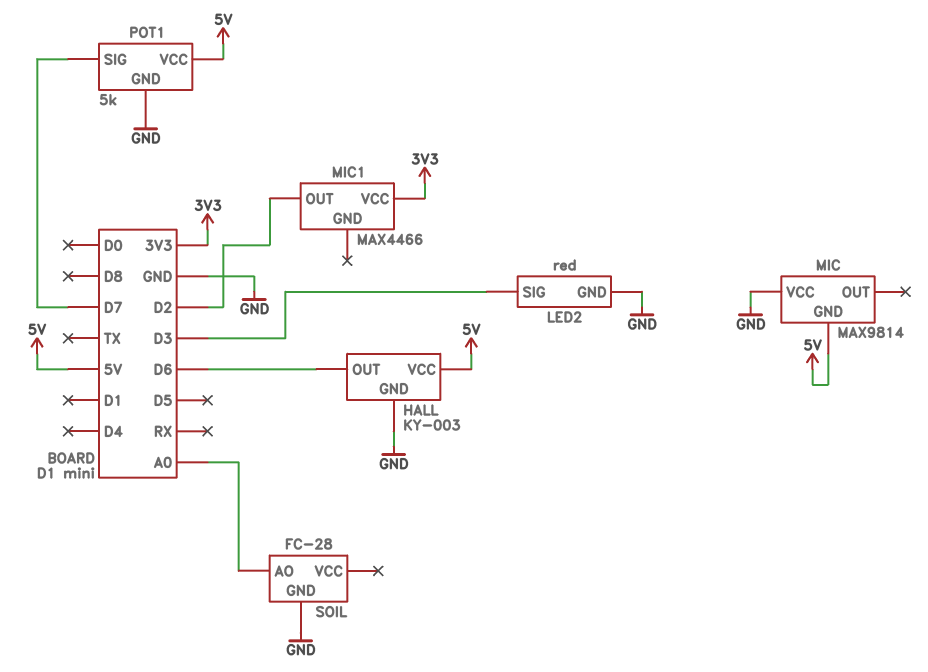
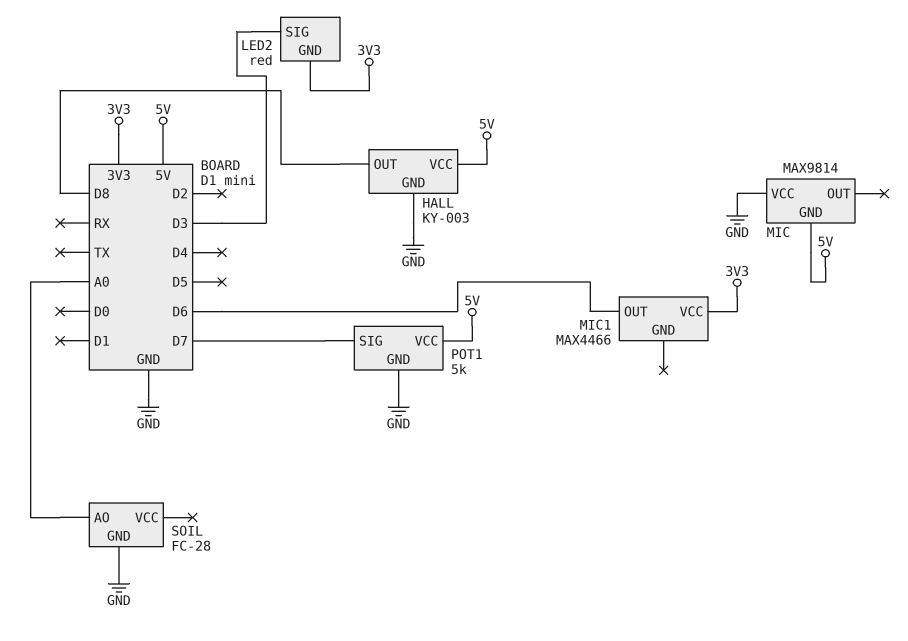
HALL pin OUT: D6 -> D8
LED2 pin GND: GND -> 3V3
MIC1 pin OUT: D2 -> D6

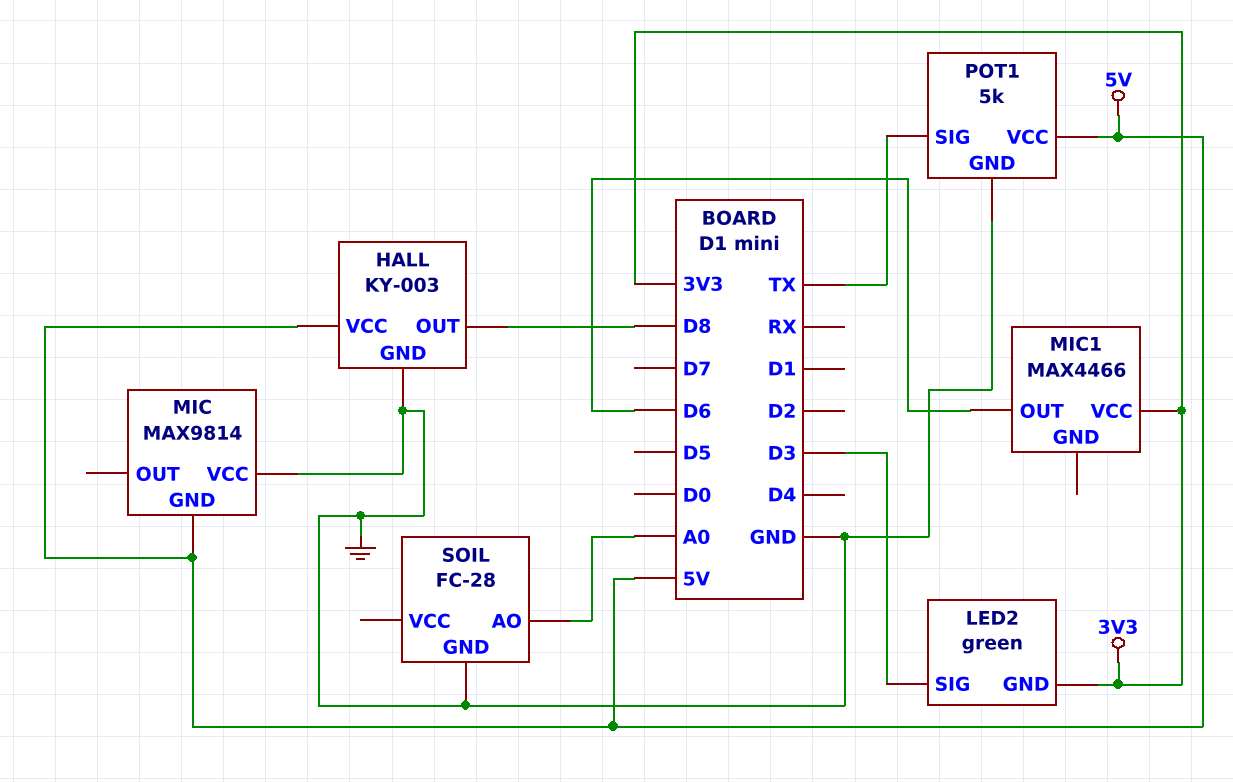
LED2: red -> green
POT1 pin SIG: D7 -> TX

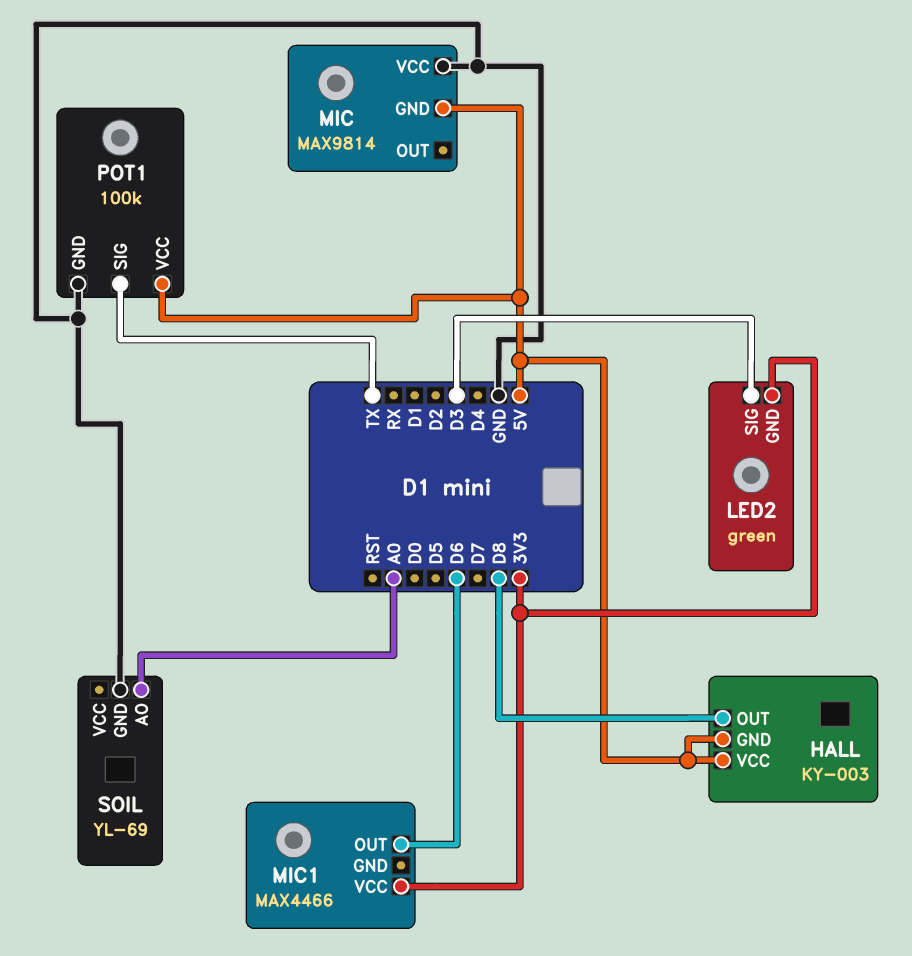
HALL pin GND: GND -> 5V
POT1: 5k -> 100k
SOIL: FC-28 -> YL-69

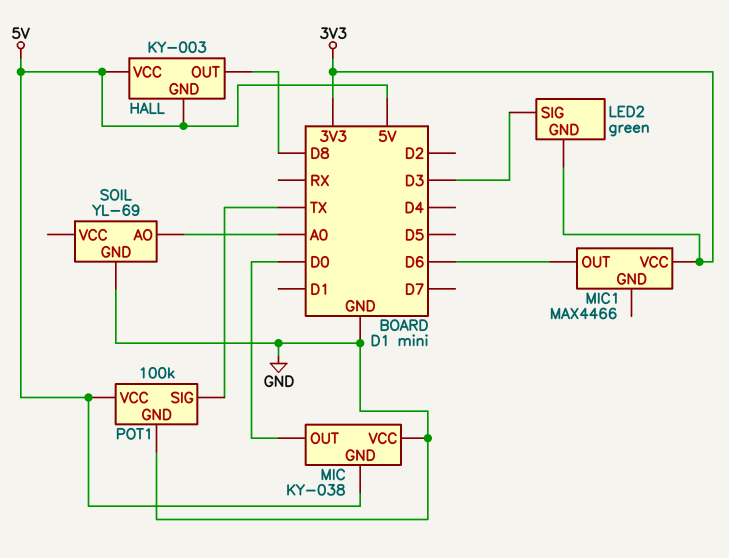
MIC: MAX9814 -> KY-038
MIC pin OUT: none -> D0

